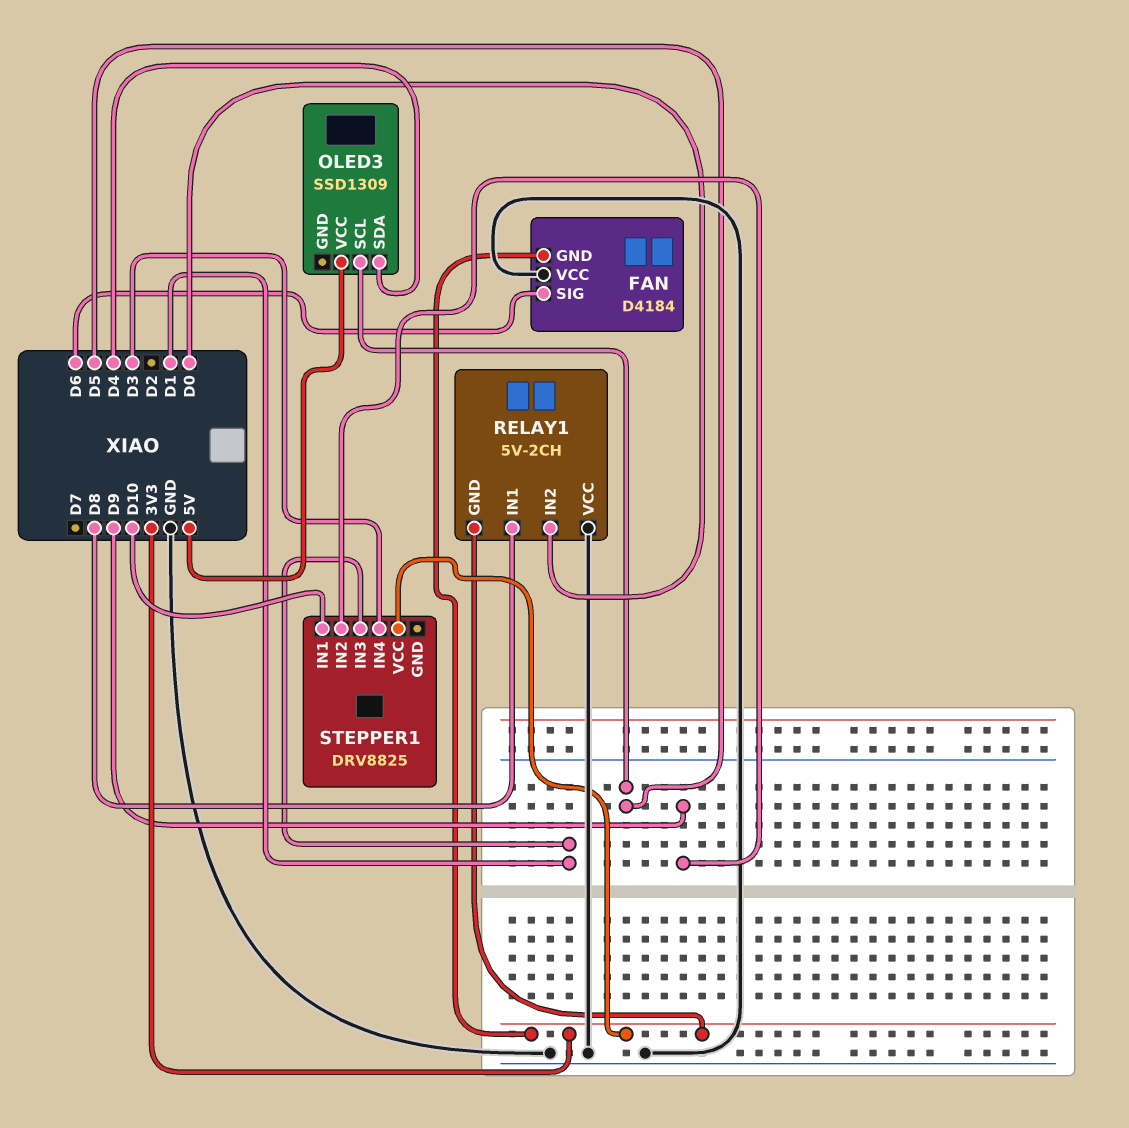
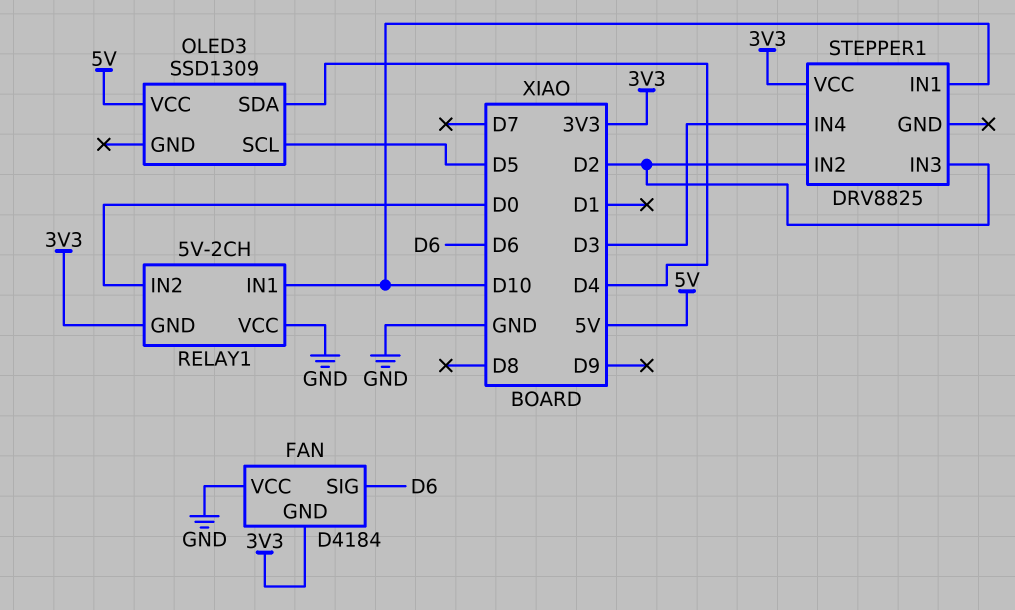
RELAY1 pin IN1: D8 -> D10
STEPPER1 pin IN2: D9 -> D2
STEPPER1 pin IN3: D1 -> D2

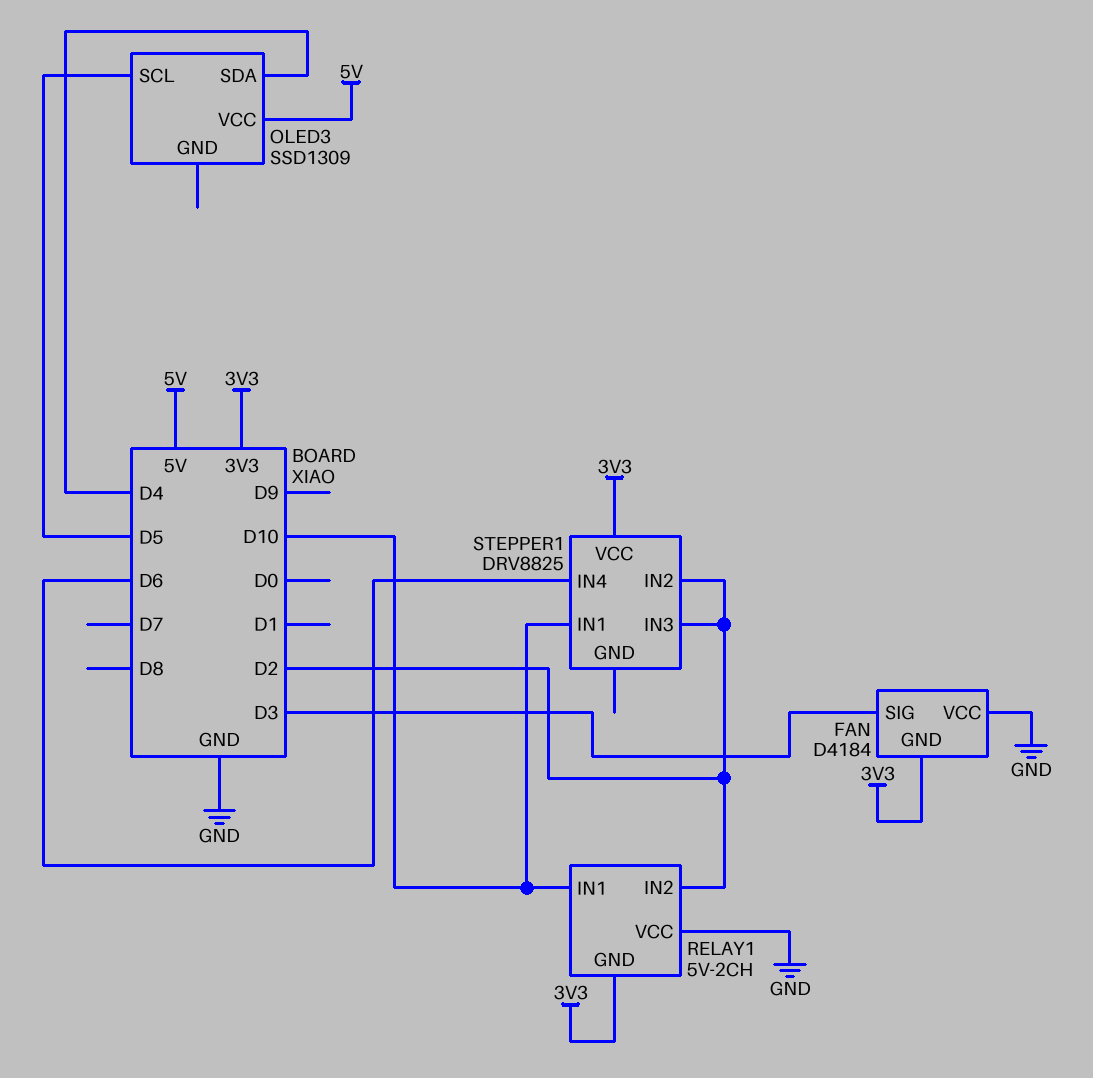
FAN pin SIG: D6 -> D3
RELAY1 pin IN2: D0 -> D2
STEPPER1 pin IN4: D3 -> D6

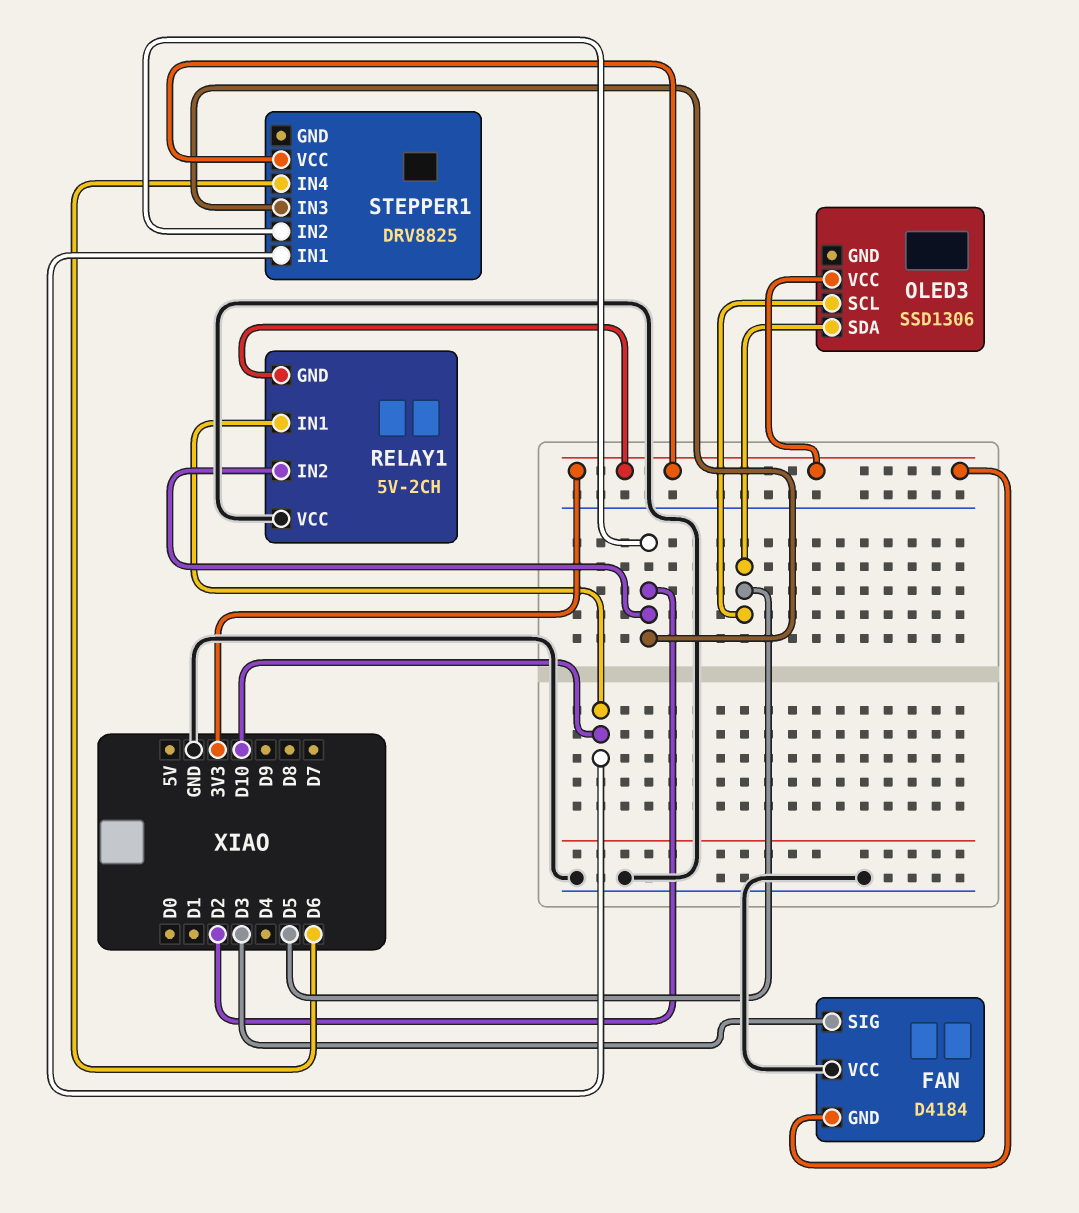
OLED3: SSD1309 -> SSD1306
OLED3 pin SDA: D4 -> D5
OLED3 pin VCC: 5V -> 3V3

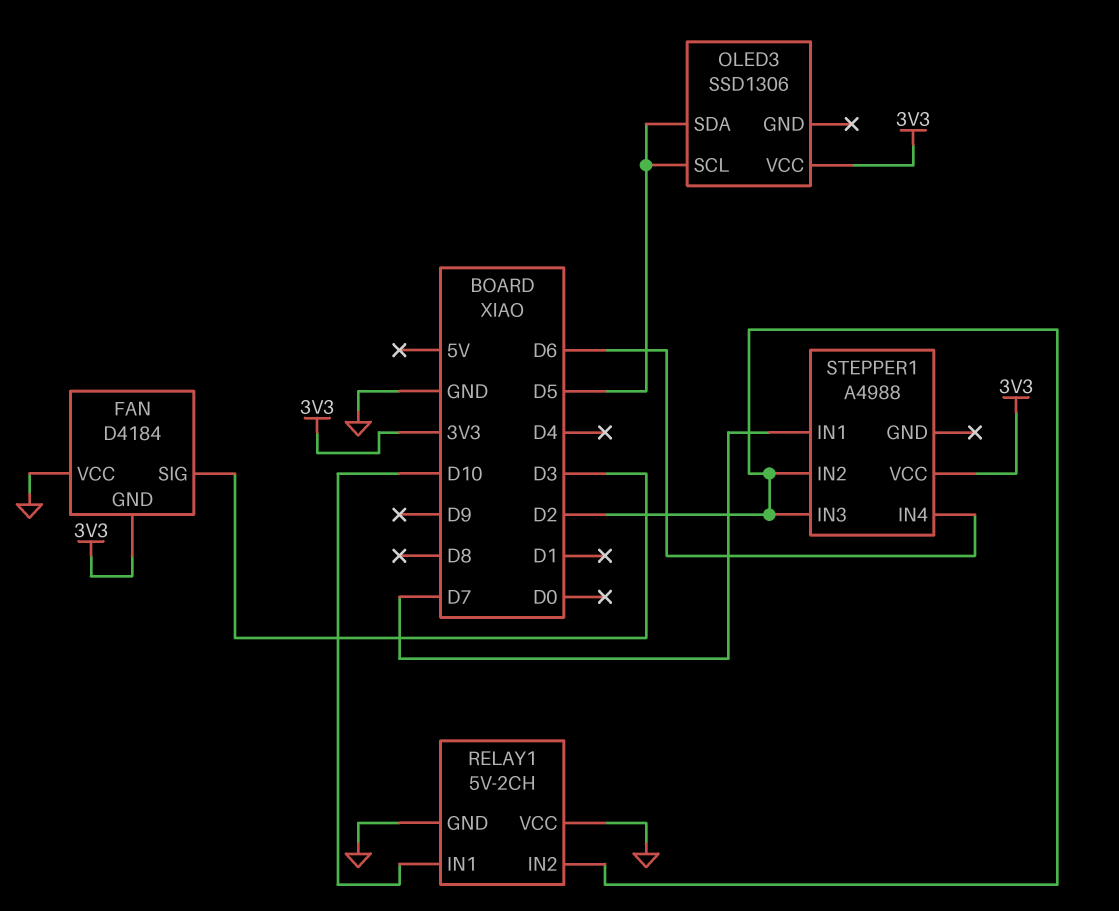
RELAY1 pin GND: 3V3 -> GND
STEPPER1: DRV8825 -> A4988
STEPPER1 pin IN1: D10 -> D7

